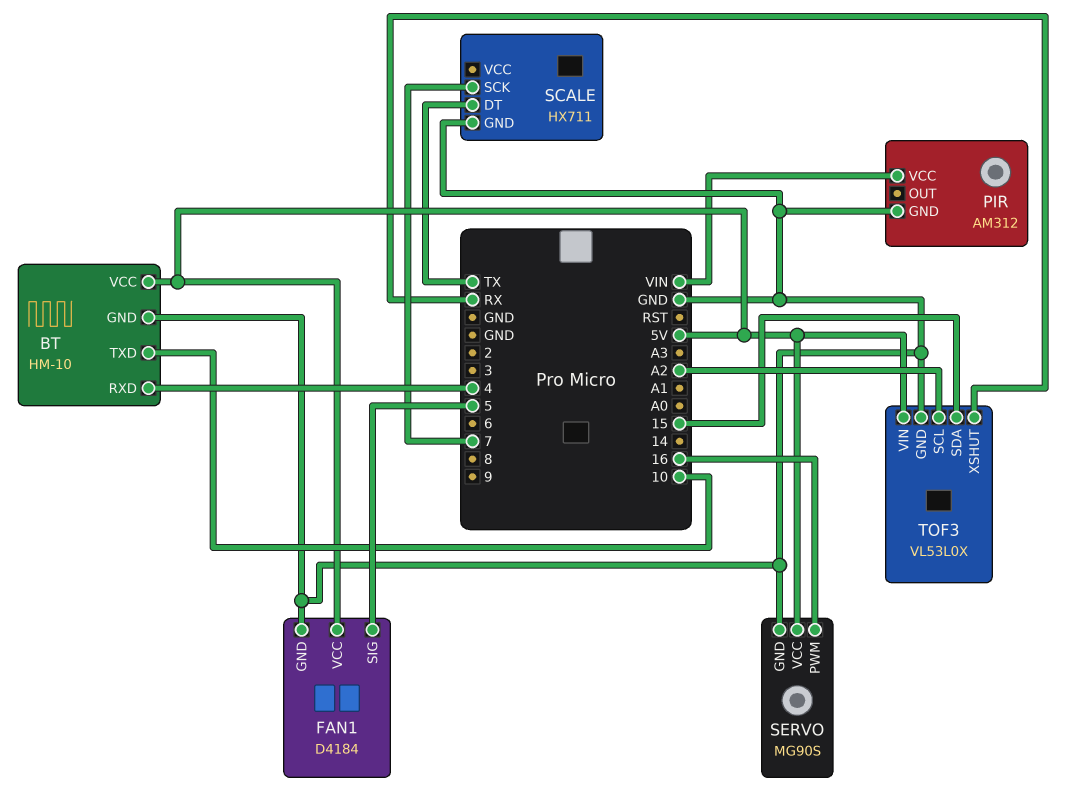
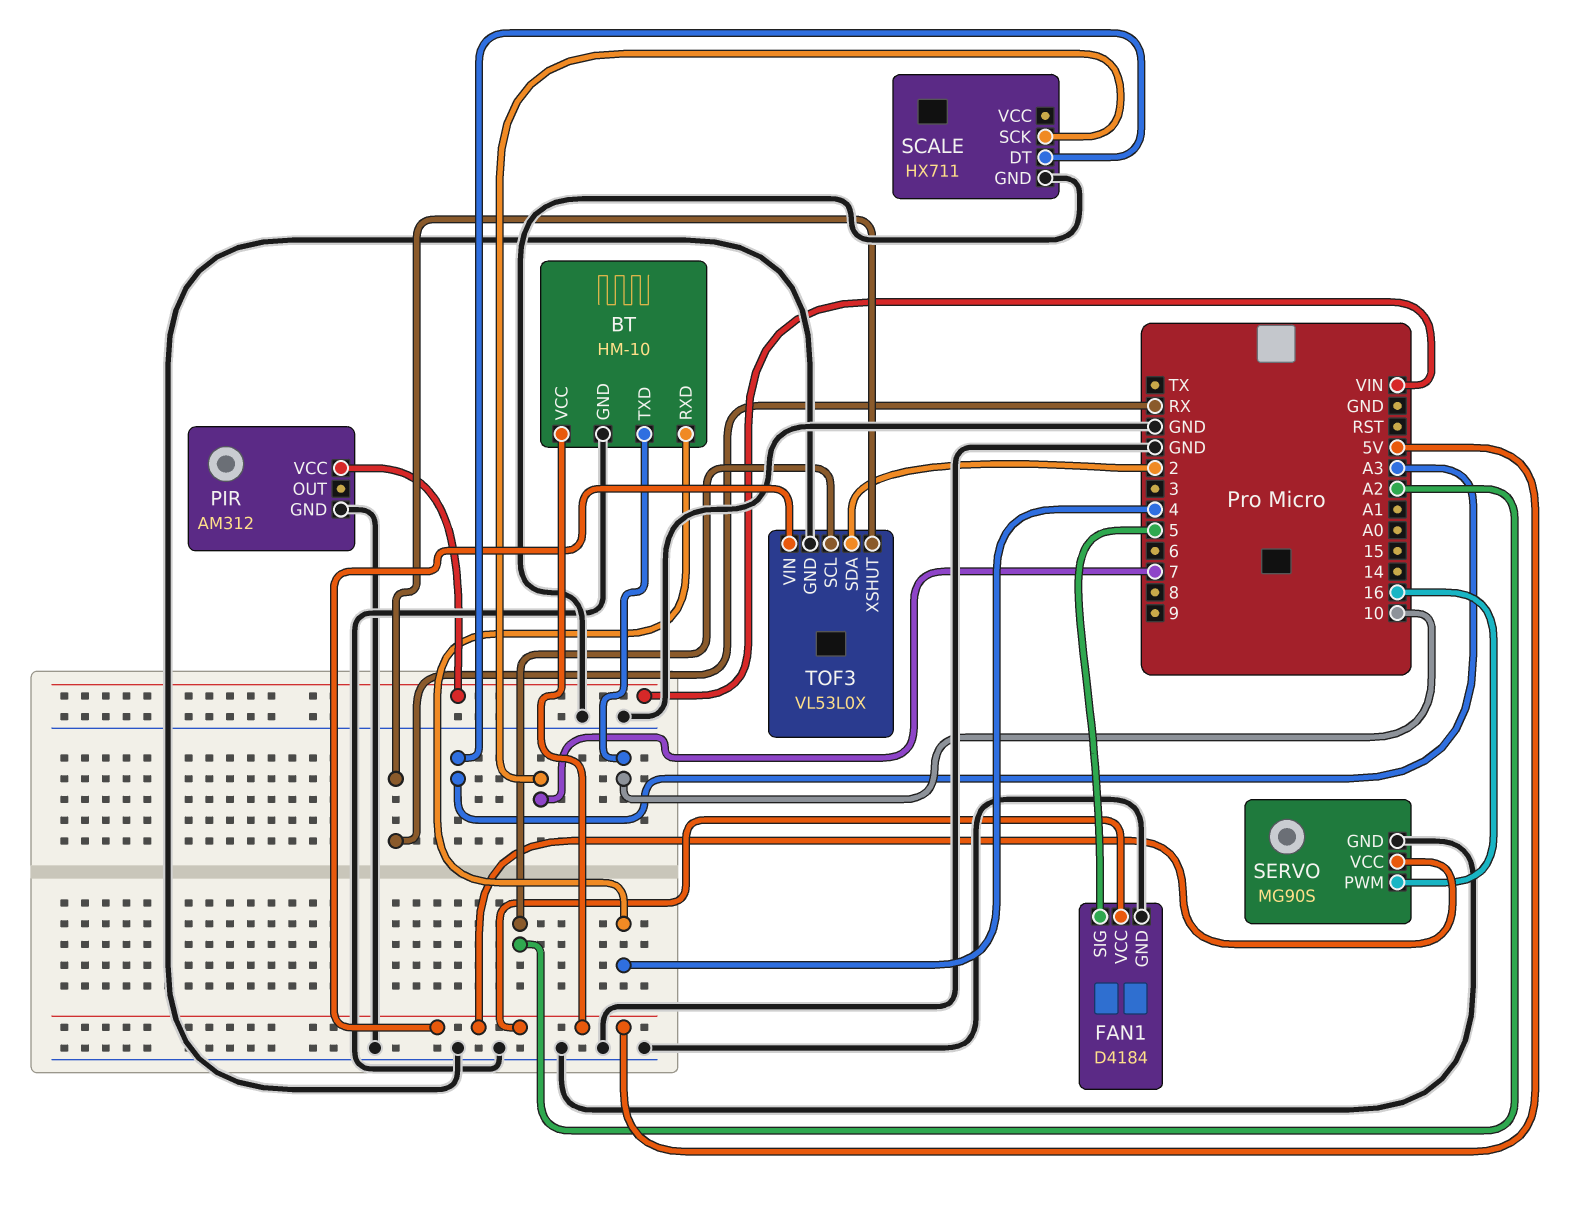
SCALE pin DT: TX -> A3
TOF3 pin SDA: 15 -> 2

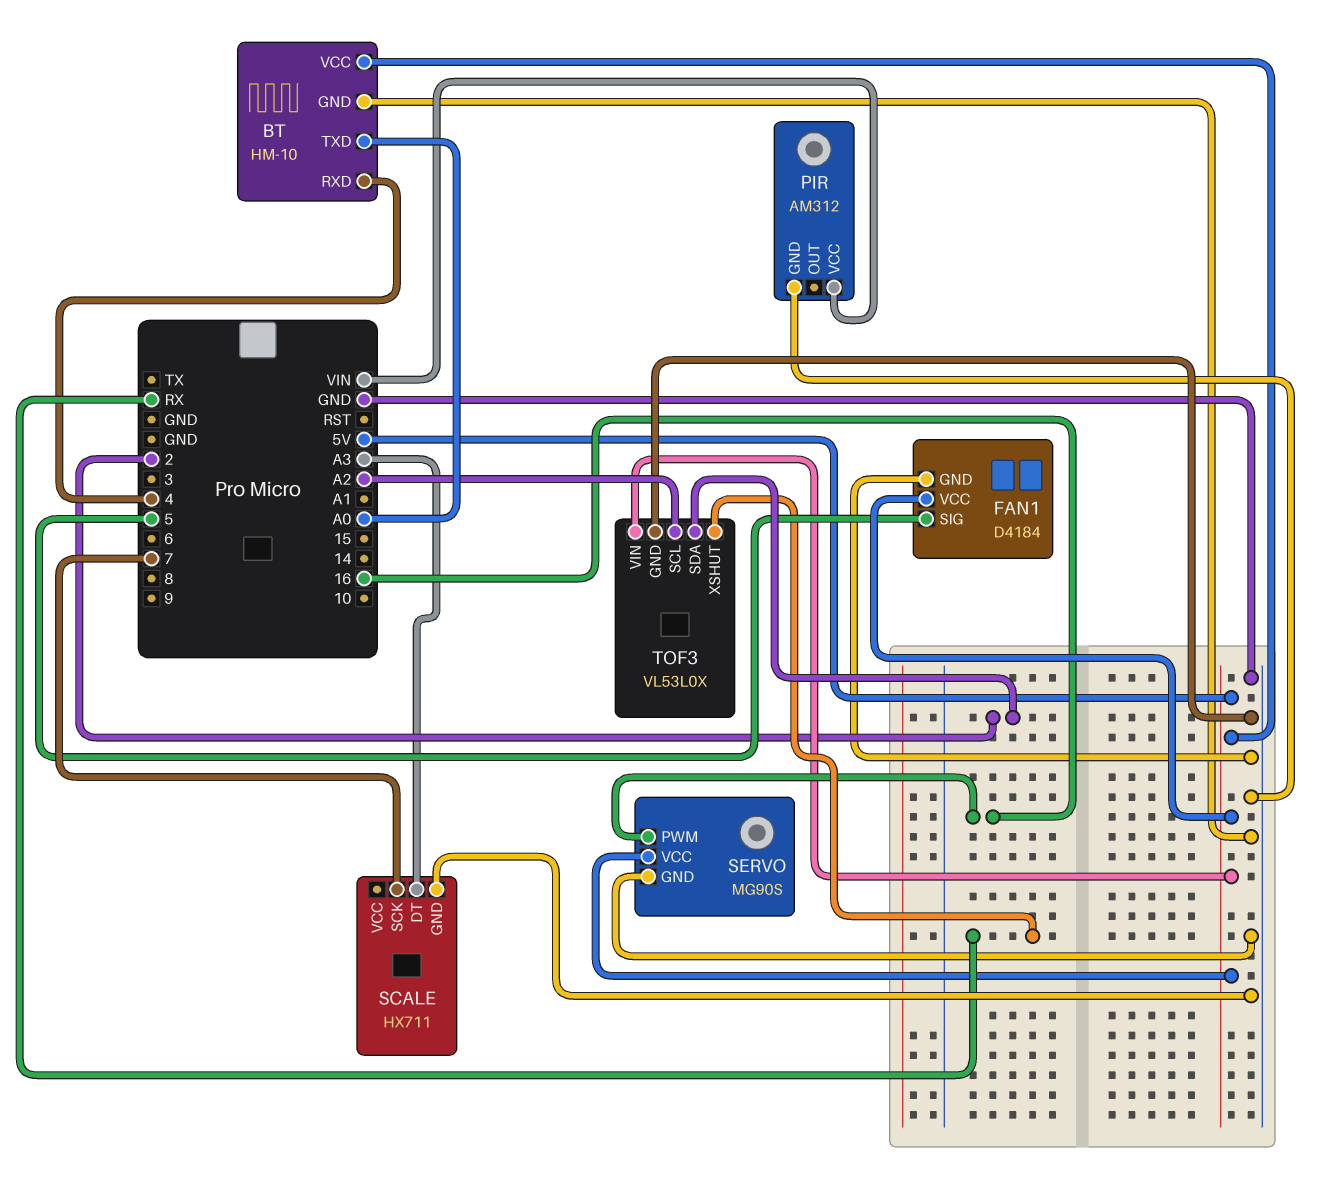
BT pin TXD: 10 -> A0

